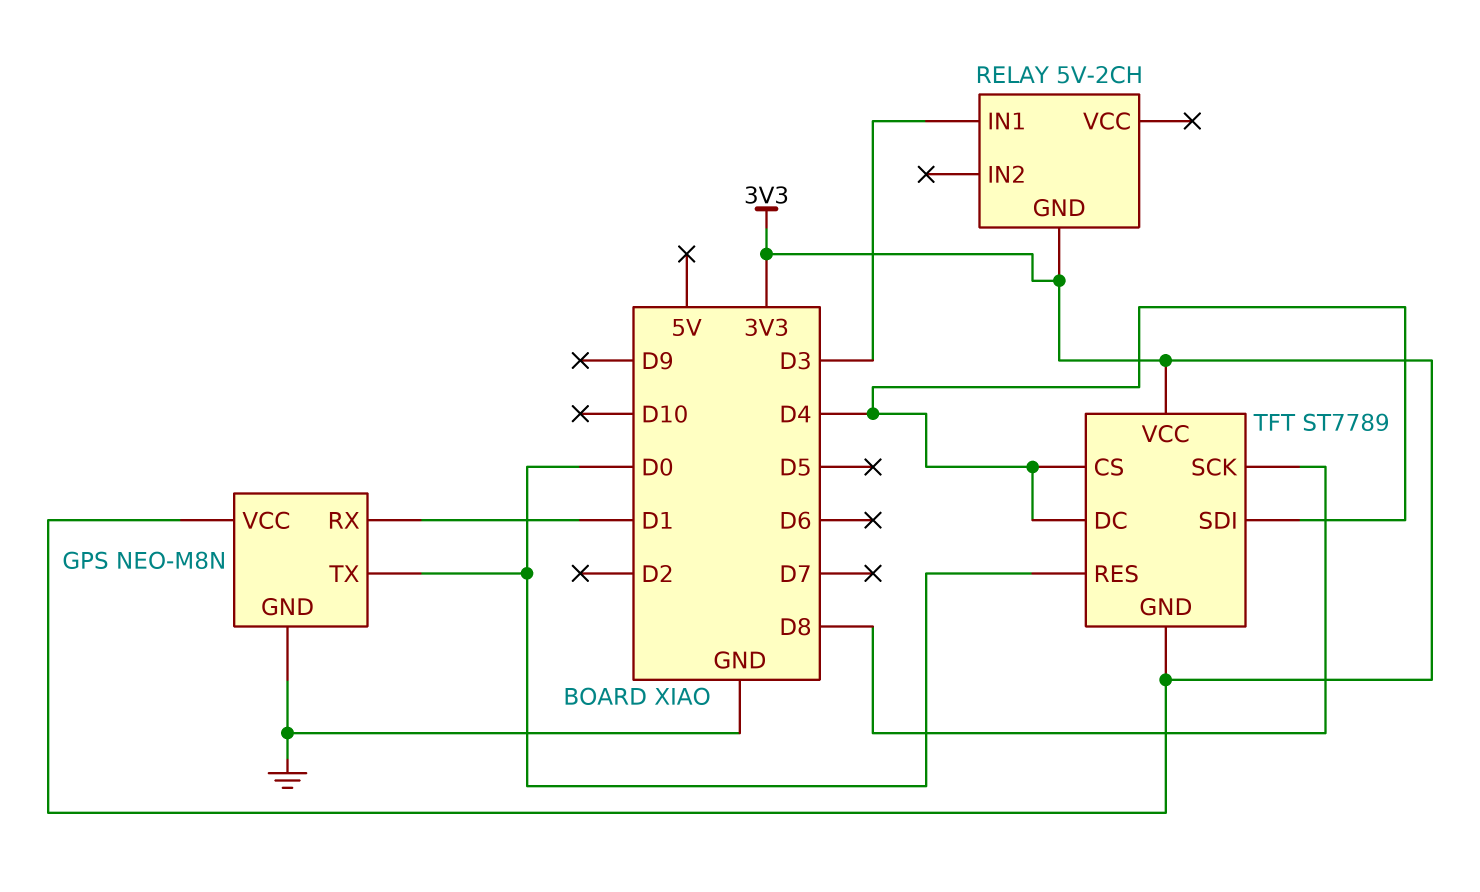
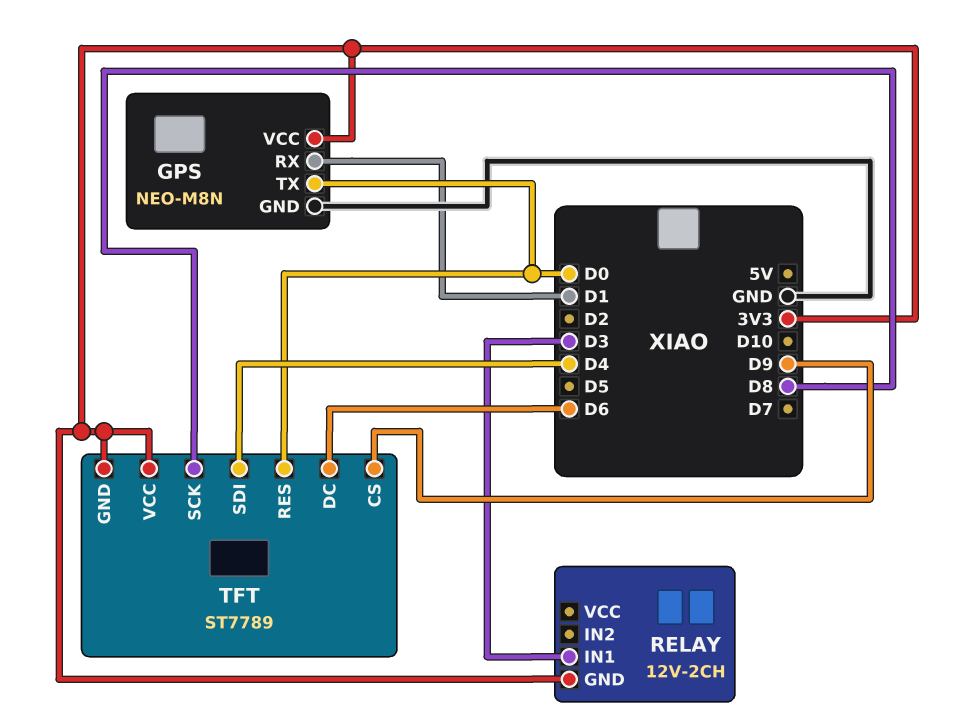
RELAY: 5V-2CH -> 12V-2CH
TFT pin CS: D4 -> D9
TFT pin DC: D4 -> D6

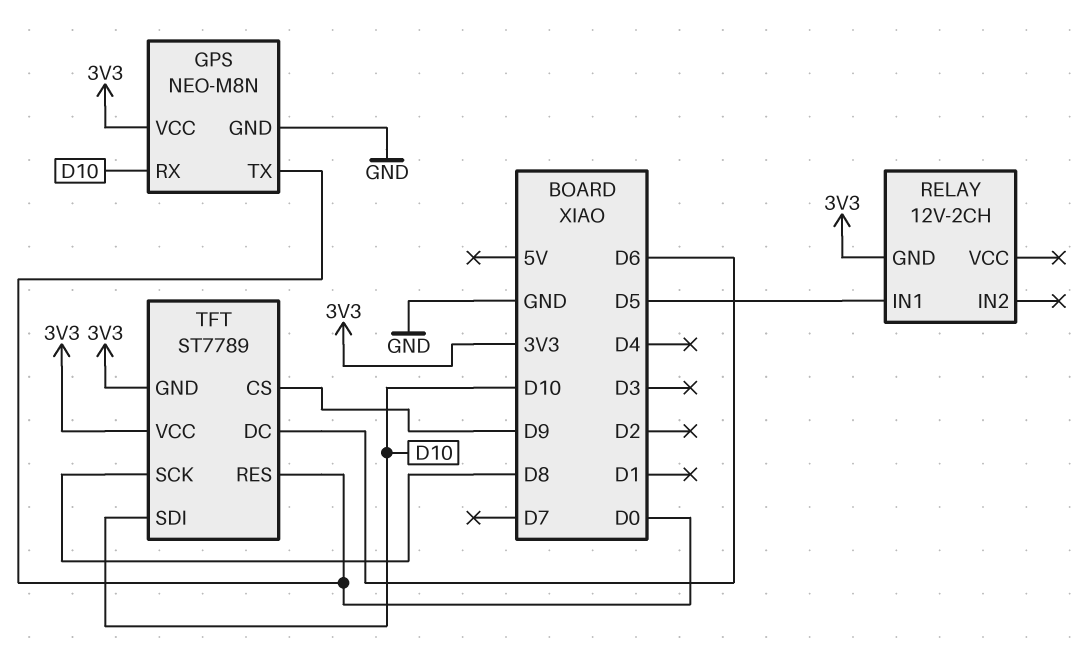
GPS pin RX: D1 -> D10
RELAY pin IN1: D3 -> D5
TFT pin SDI: D4 -> D10

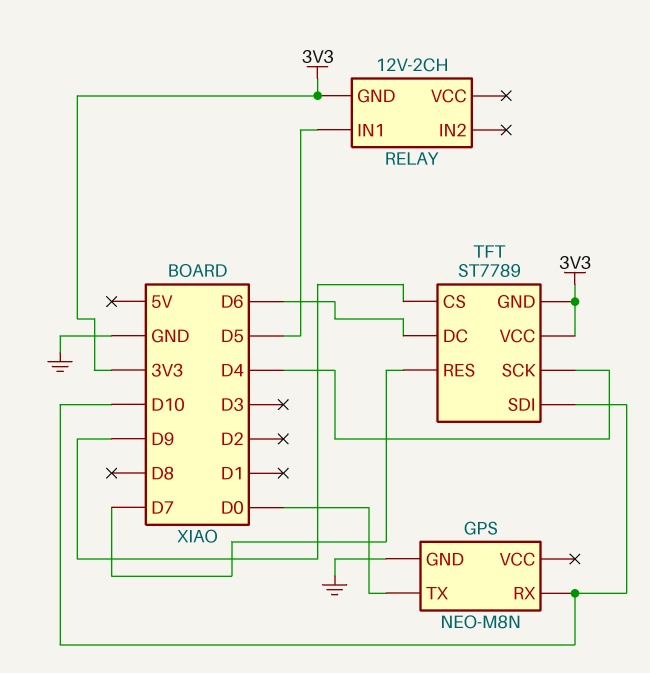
GPS pin VCC: 3V3 -> none
TFT pin RES: D0 -> D7
TFT pin SCK: D8 -> D4

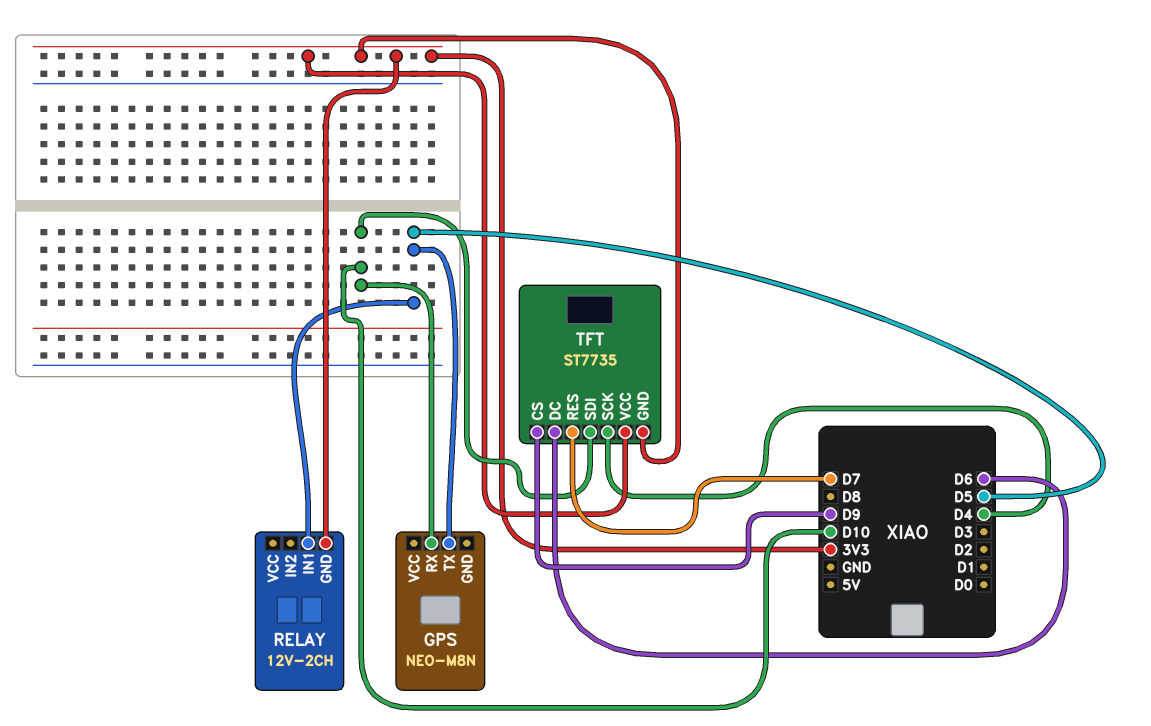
GPS pin GND: GND -> none
GPS pin TX: D0 -> D5
TFT: ST7789 -> ST7735

